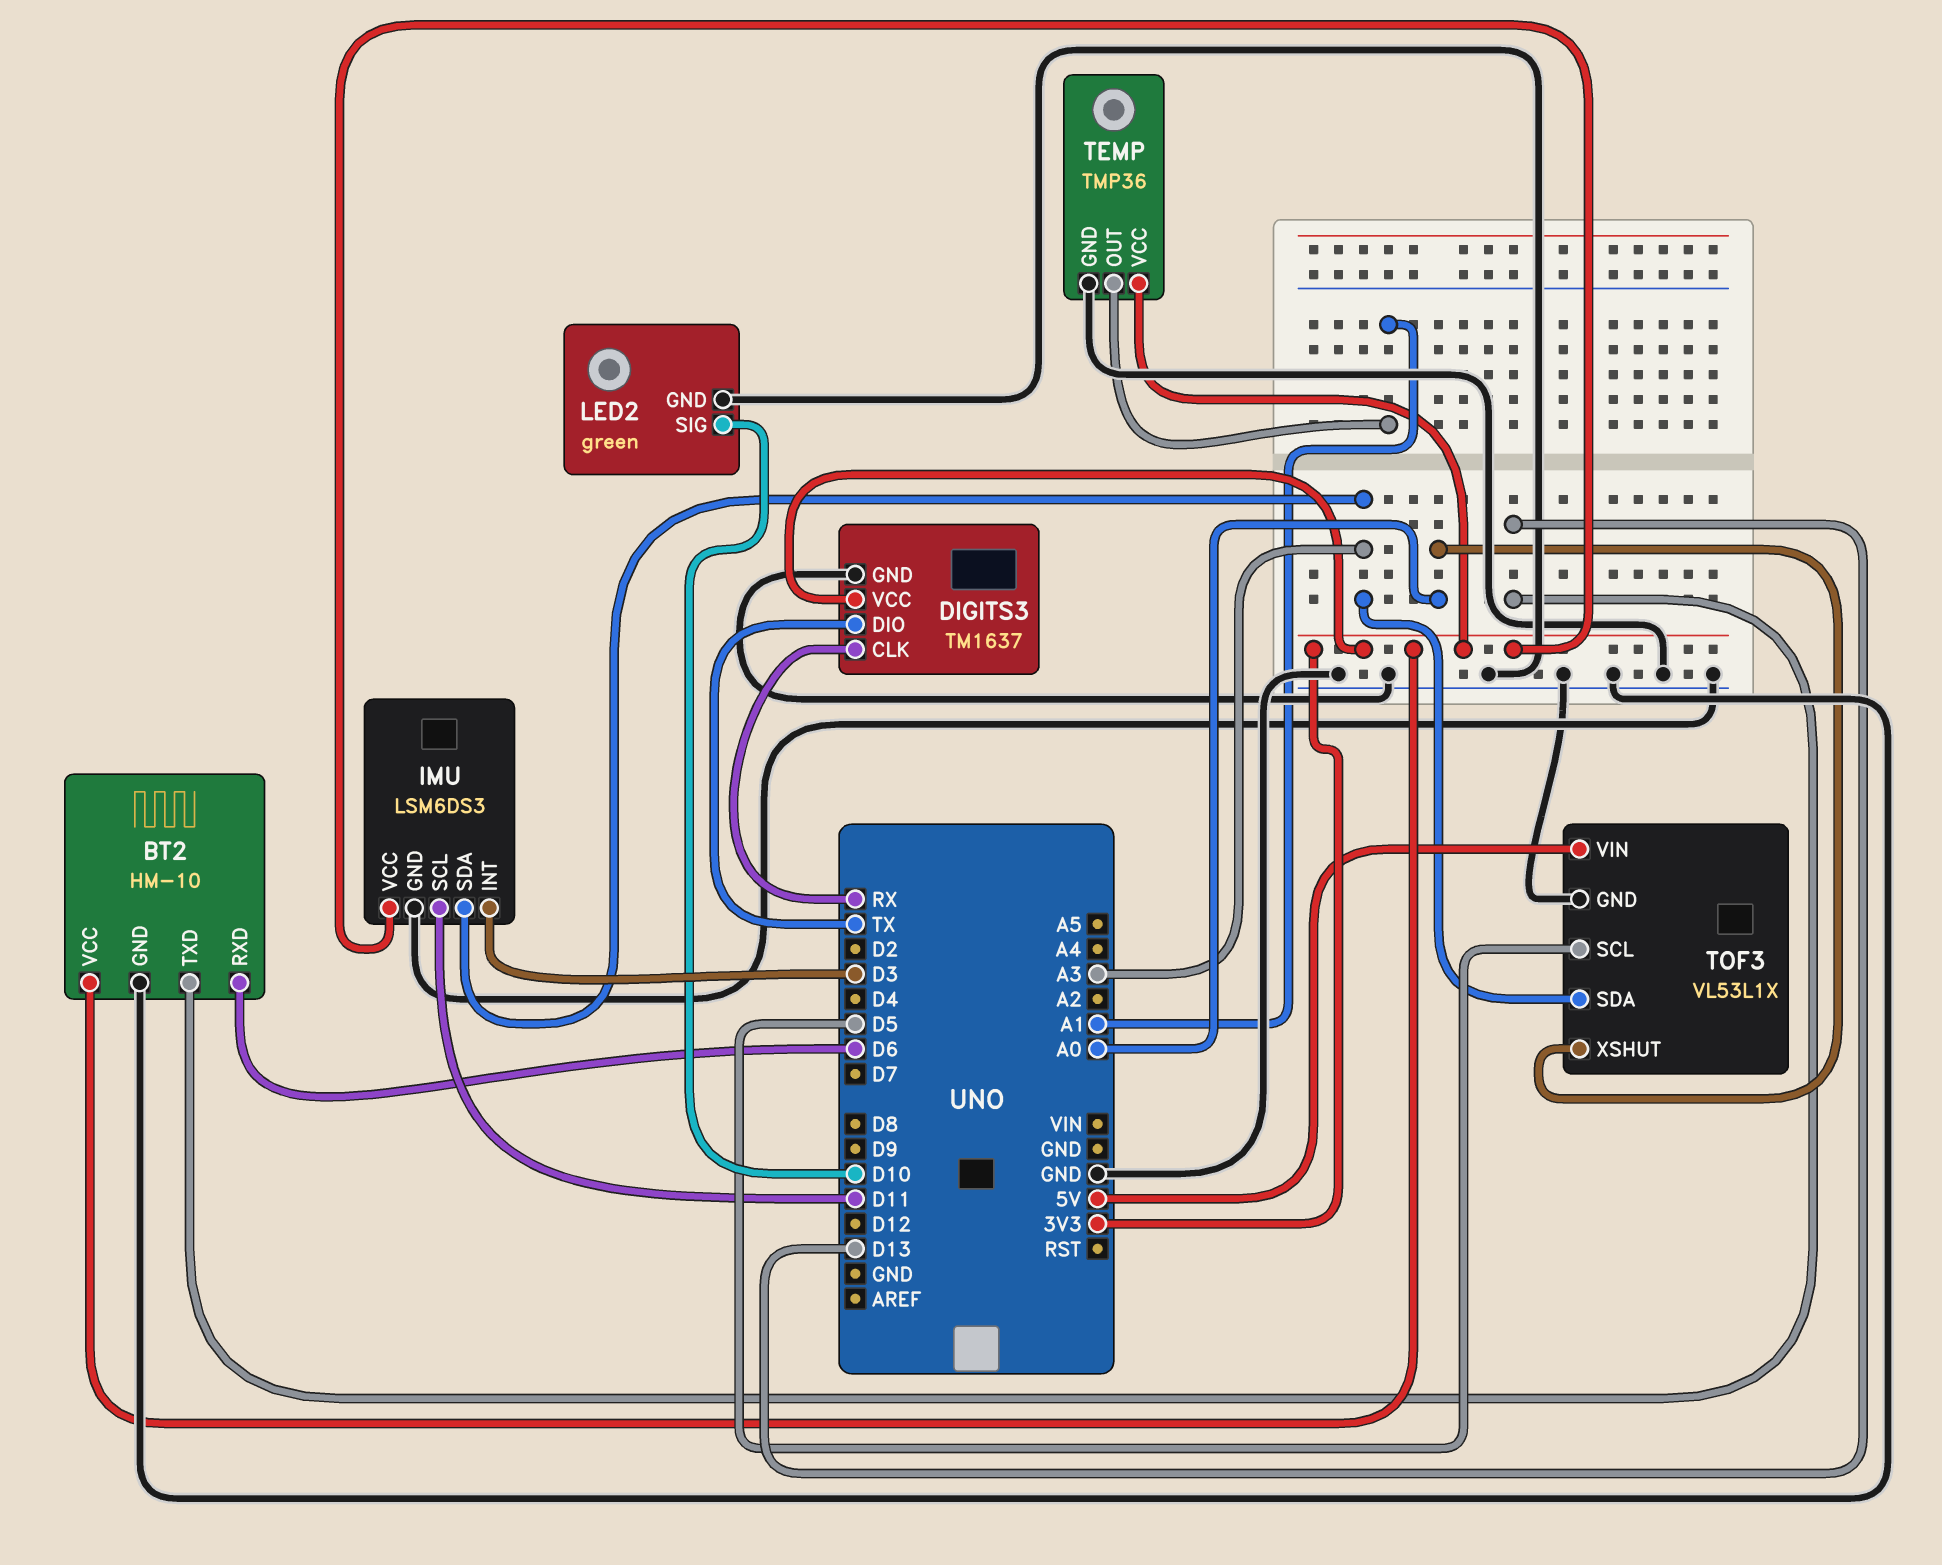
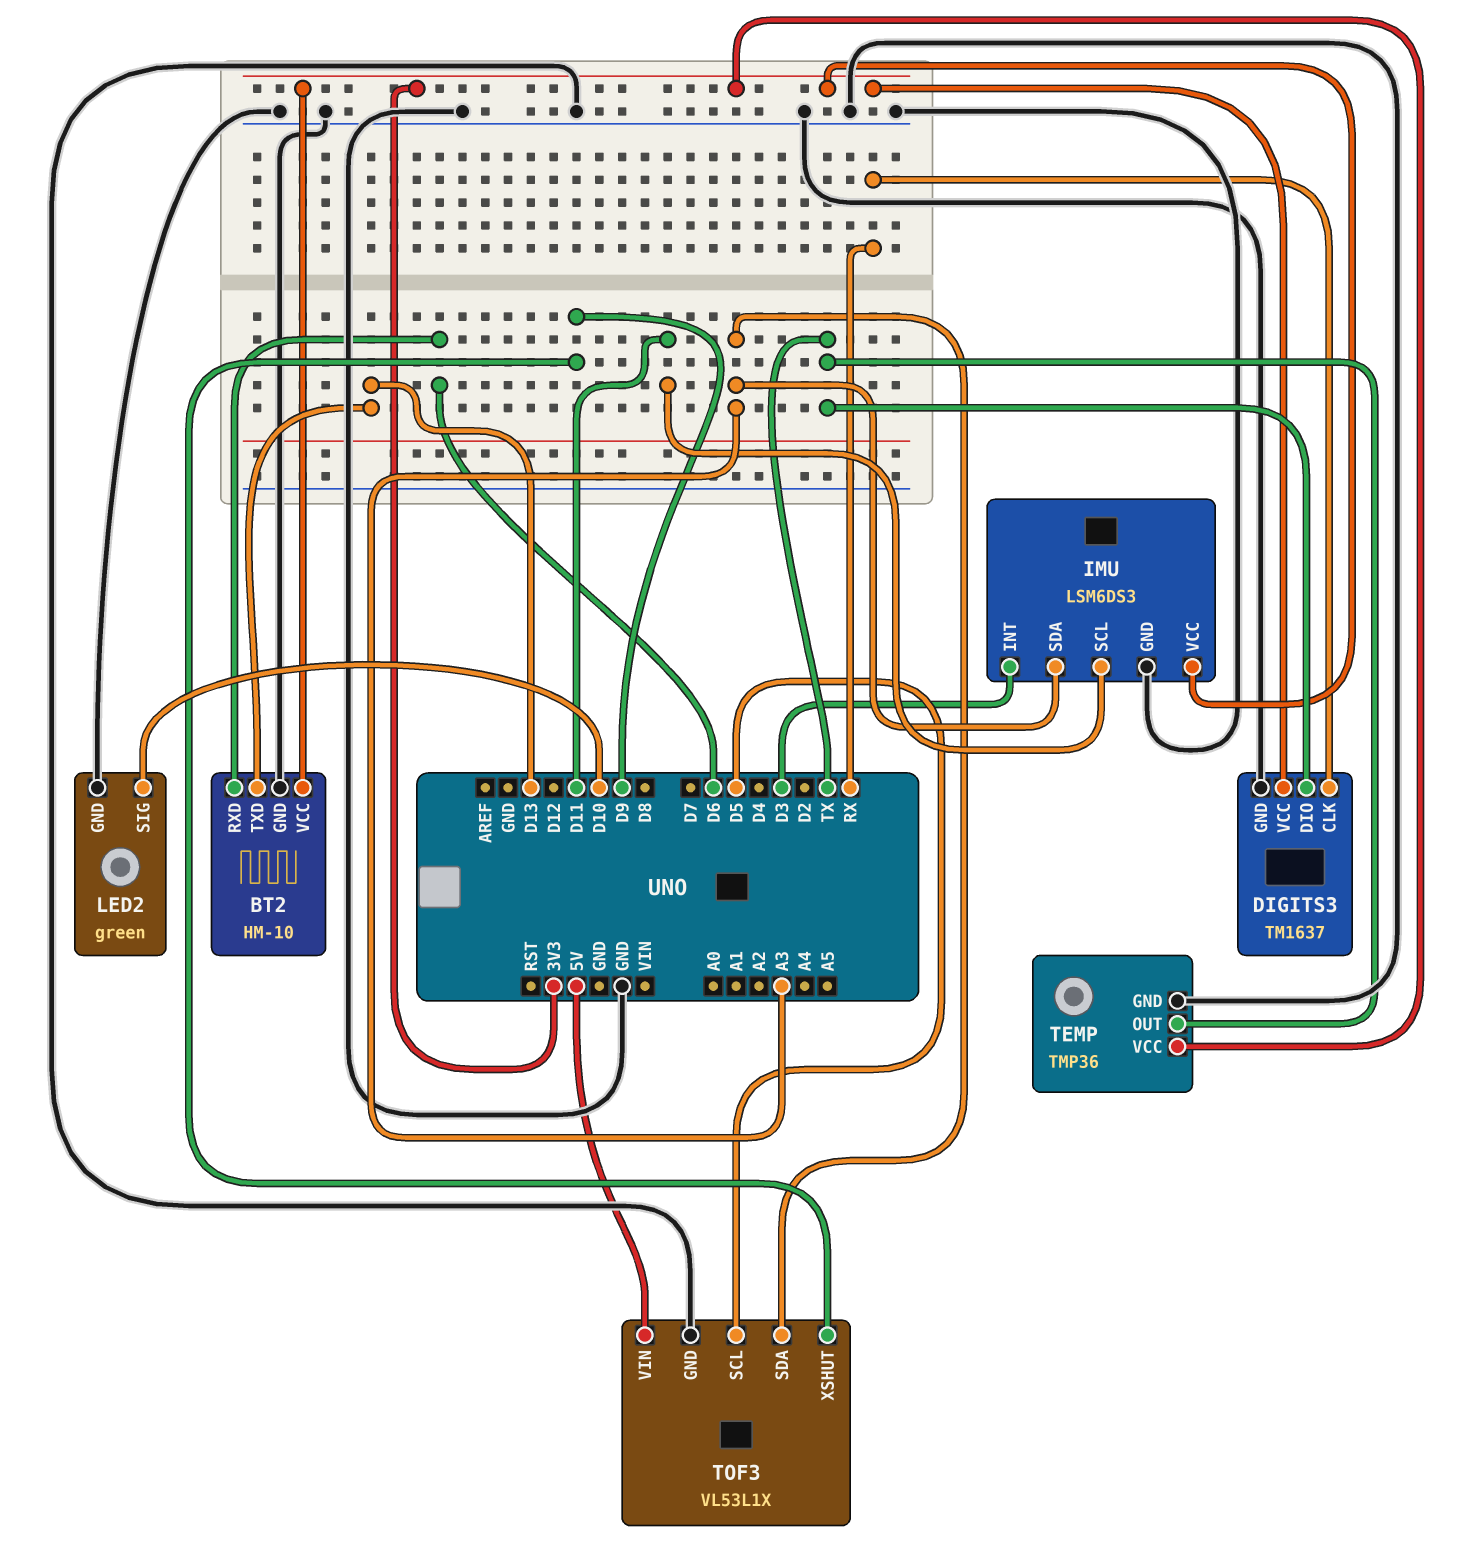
TEMP pin OUT: A1 -> TX
TOF3 pin XSHUT: A0 -> D9

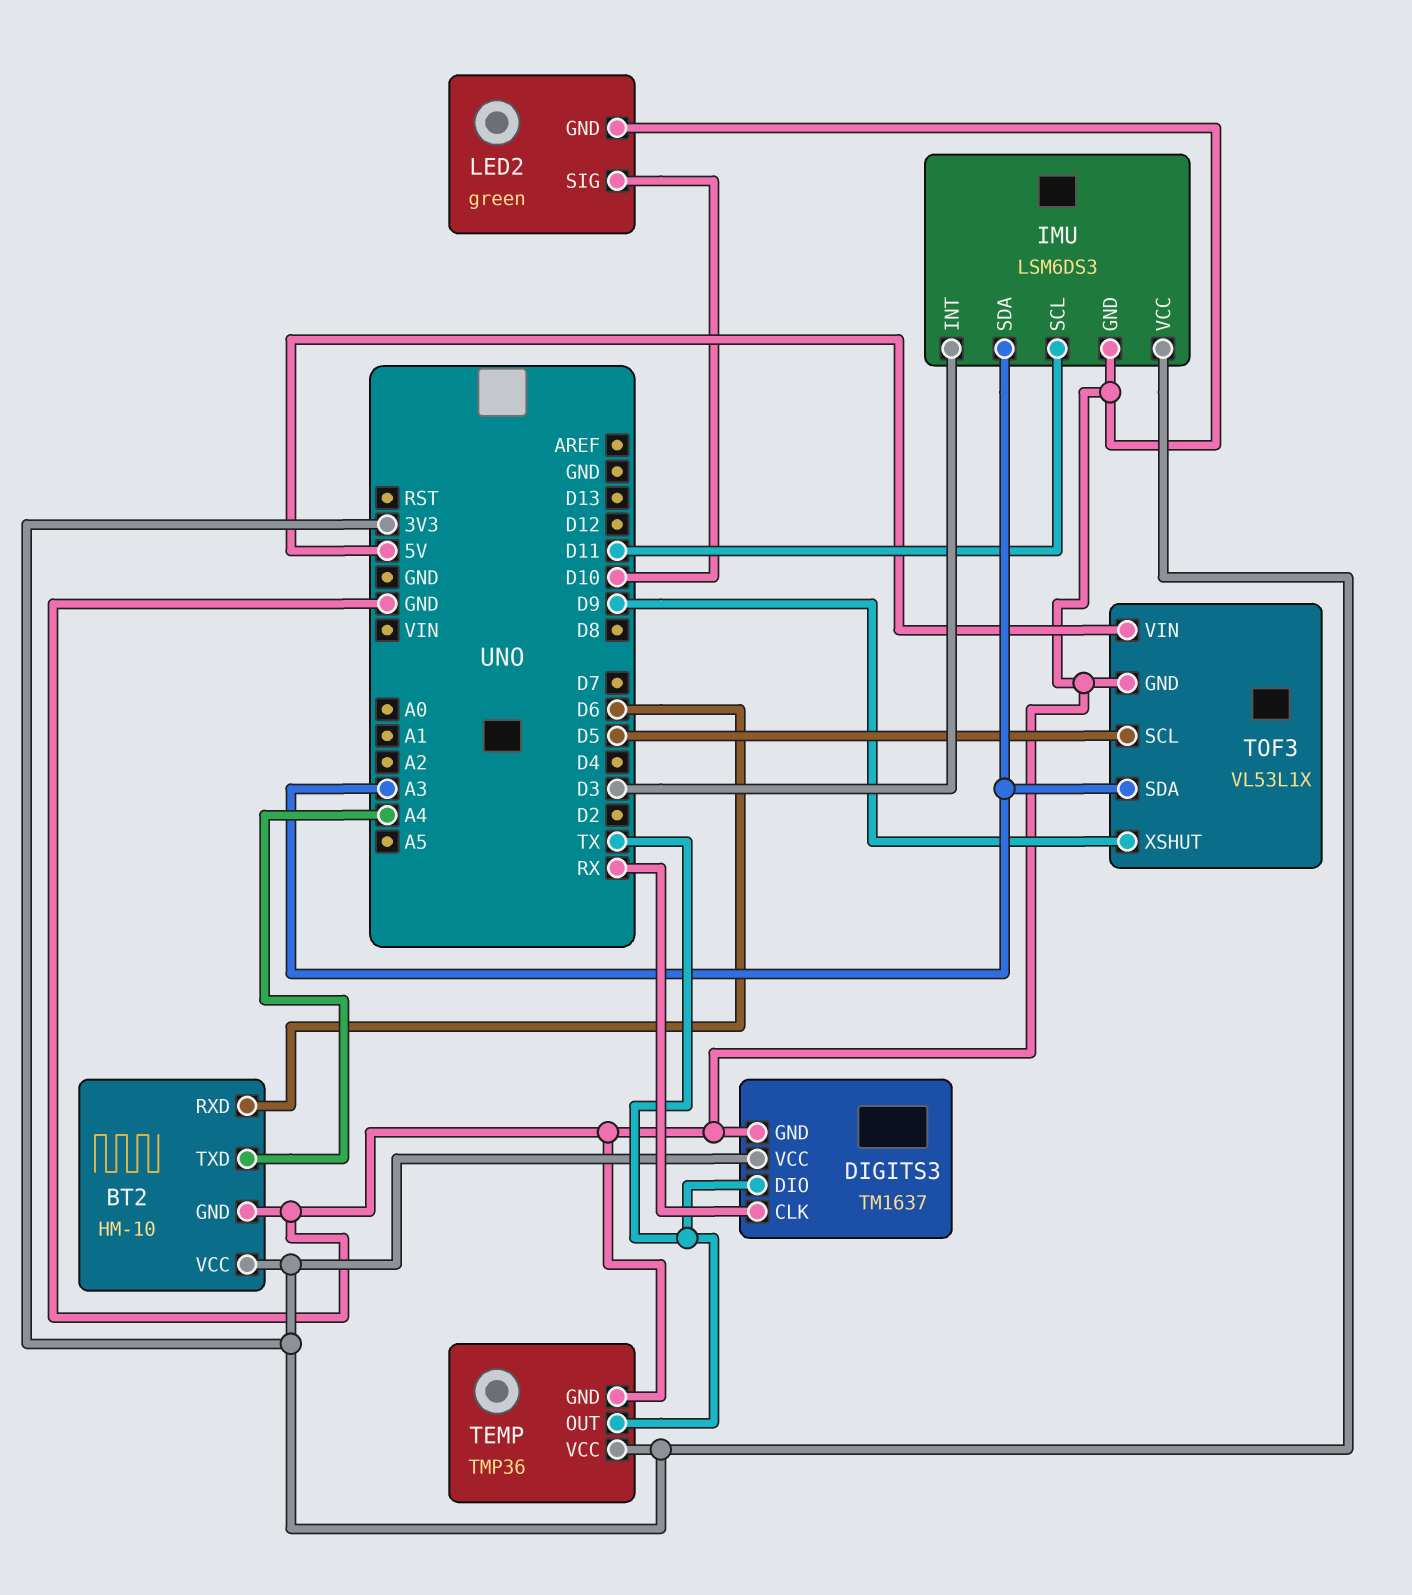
BT2 pin TXD: D13 -> A4

